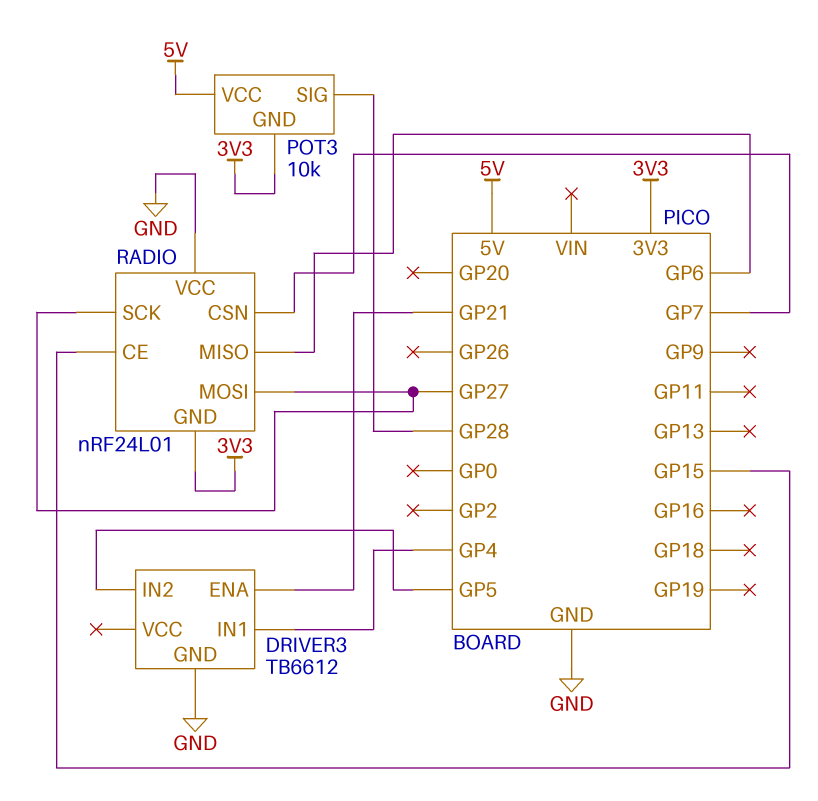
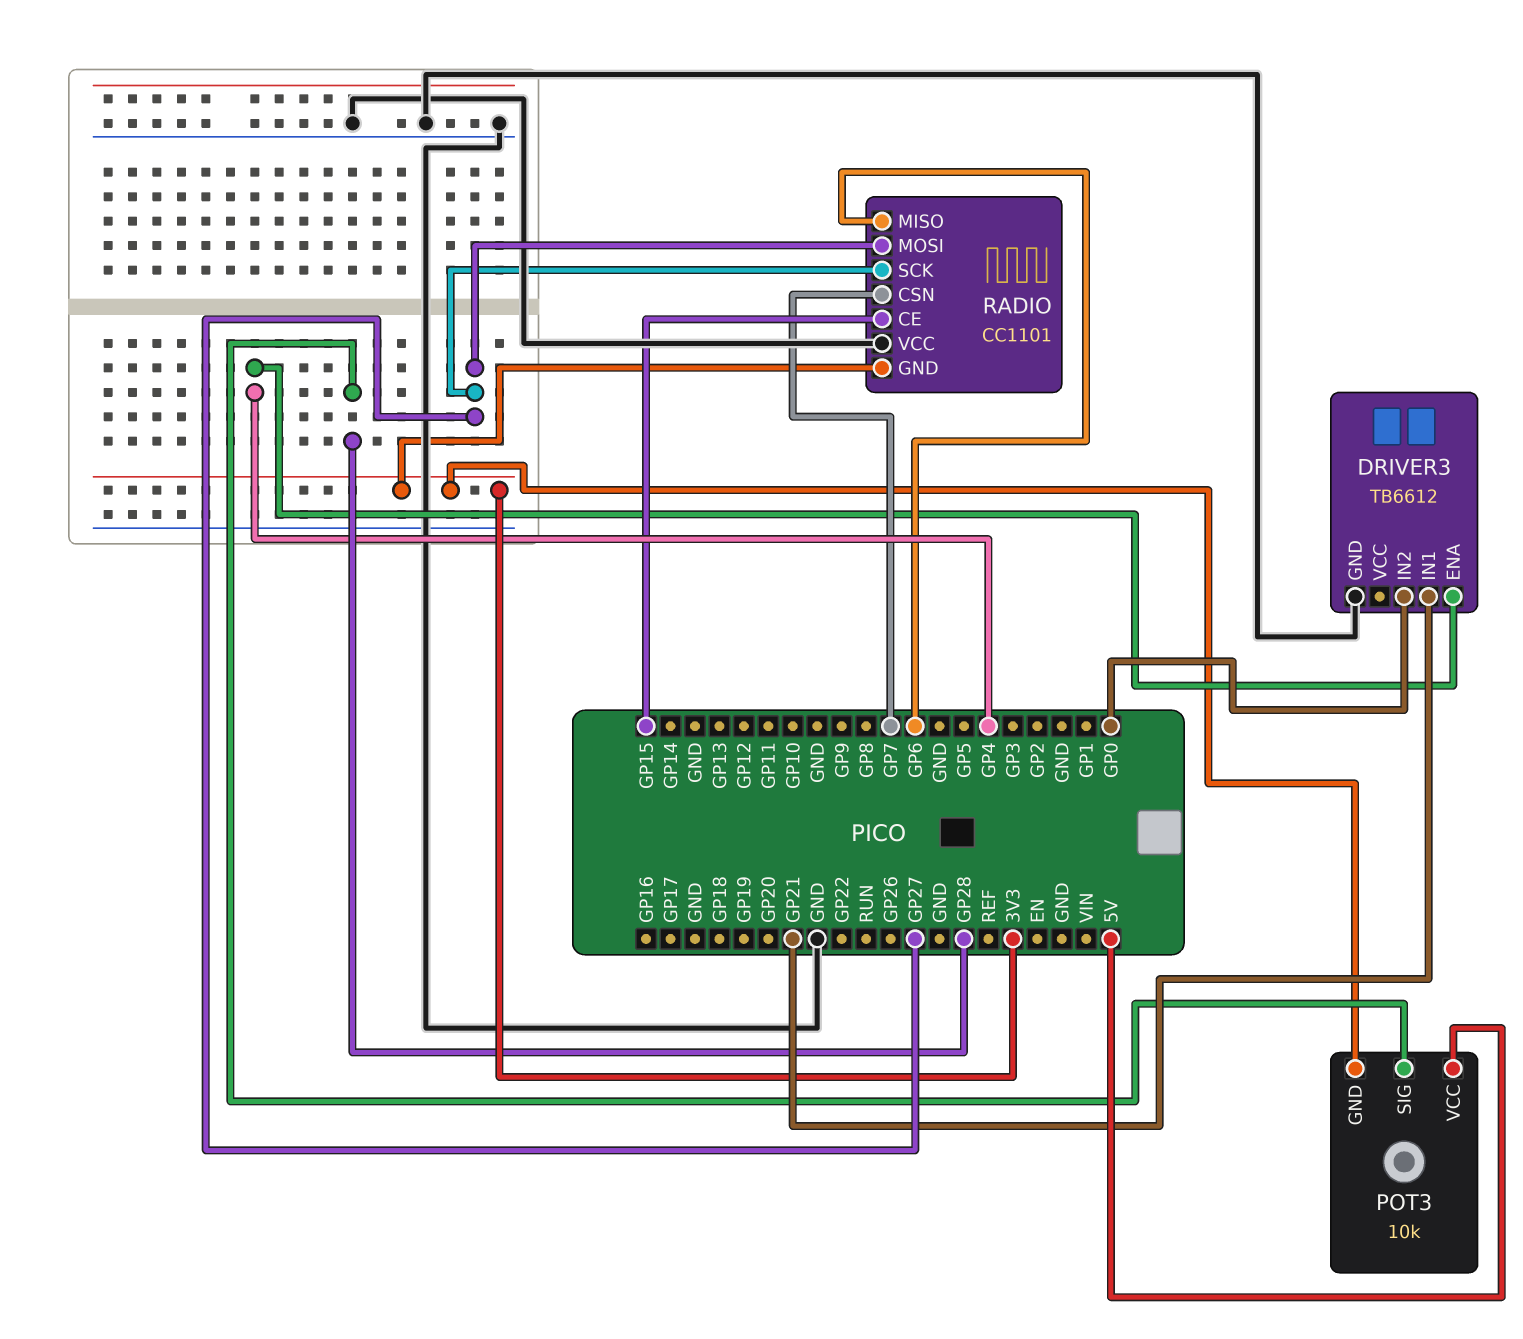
DRIVER3 pin ENA: GP21 -> GP4
DRIVER3 pin IN1: GP4 -> GP21
DRIVER3 pin IN2: GP5 -> GP0
RADIO: nRF24L01 -> CC1101

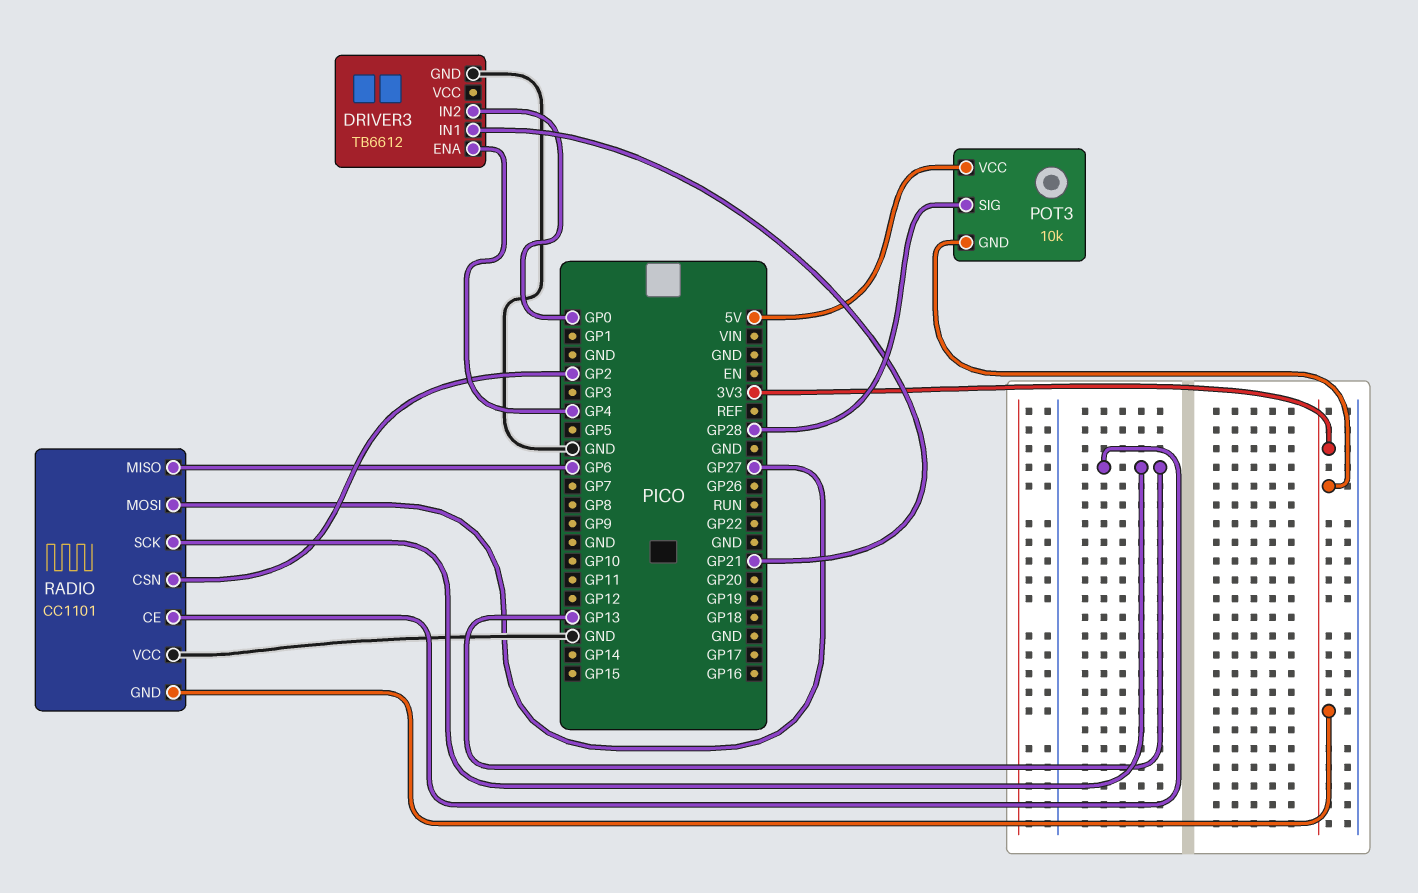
RADIO pin CE: GP15 -> GP13
RADIO pin CSN: GP7 -> GP2
RADIO pin SCK: GP27 -> GP13

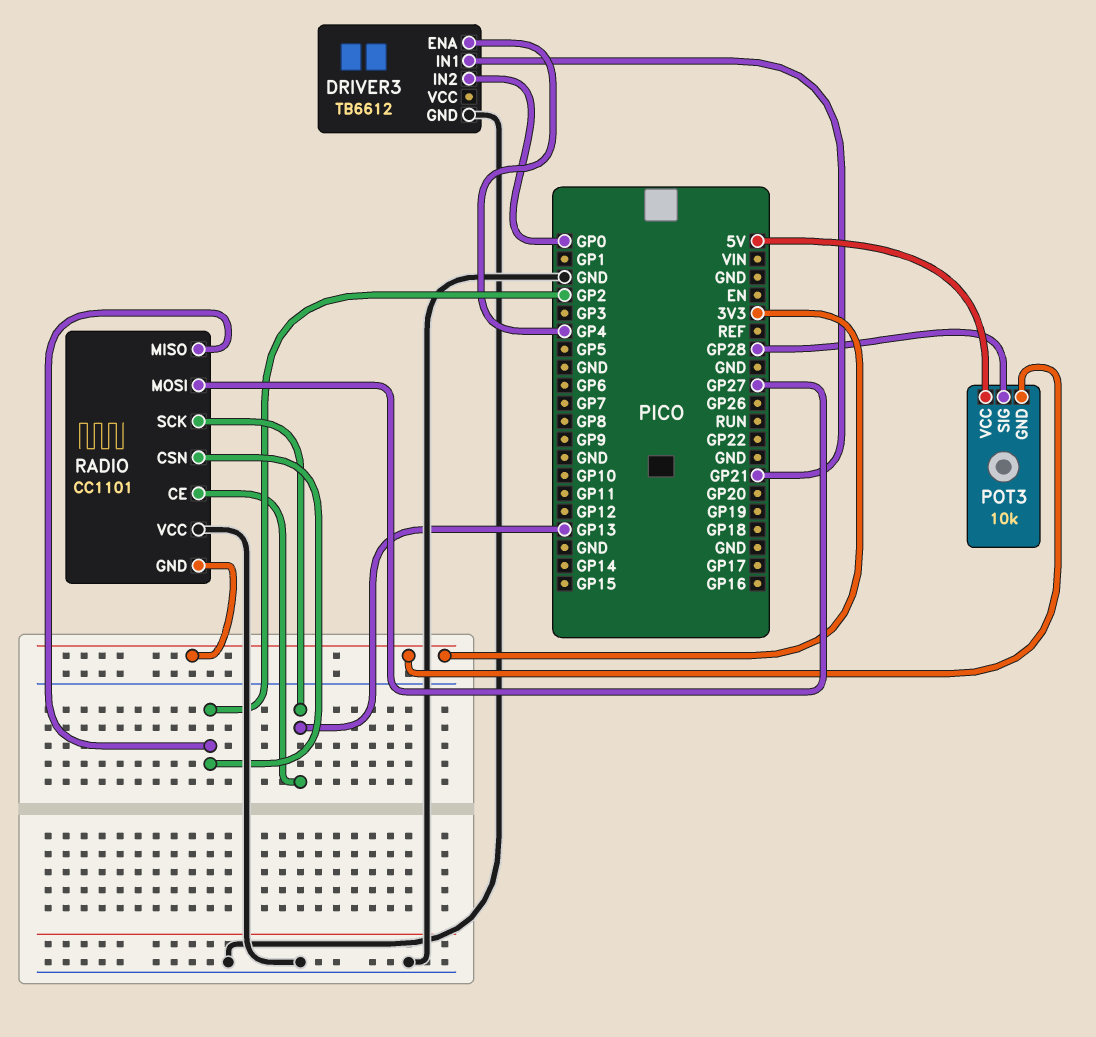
RADIO pin MISO: GP6 -> GP2

